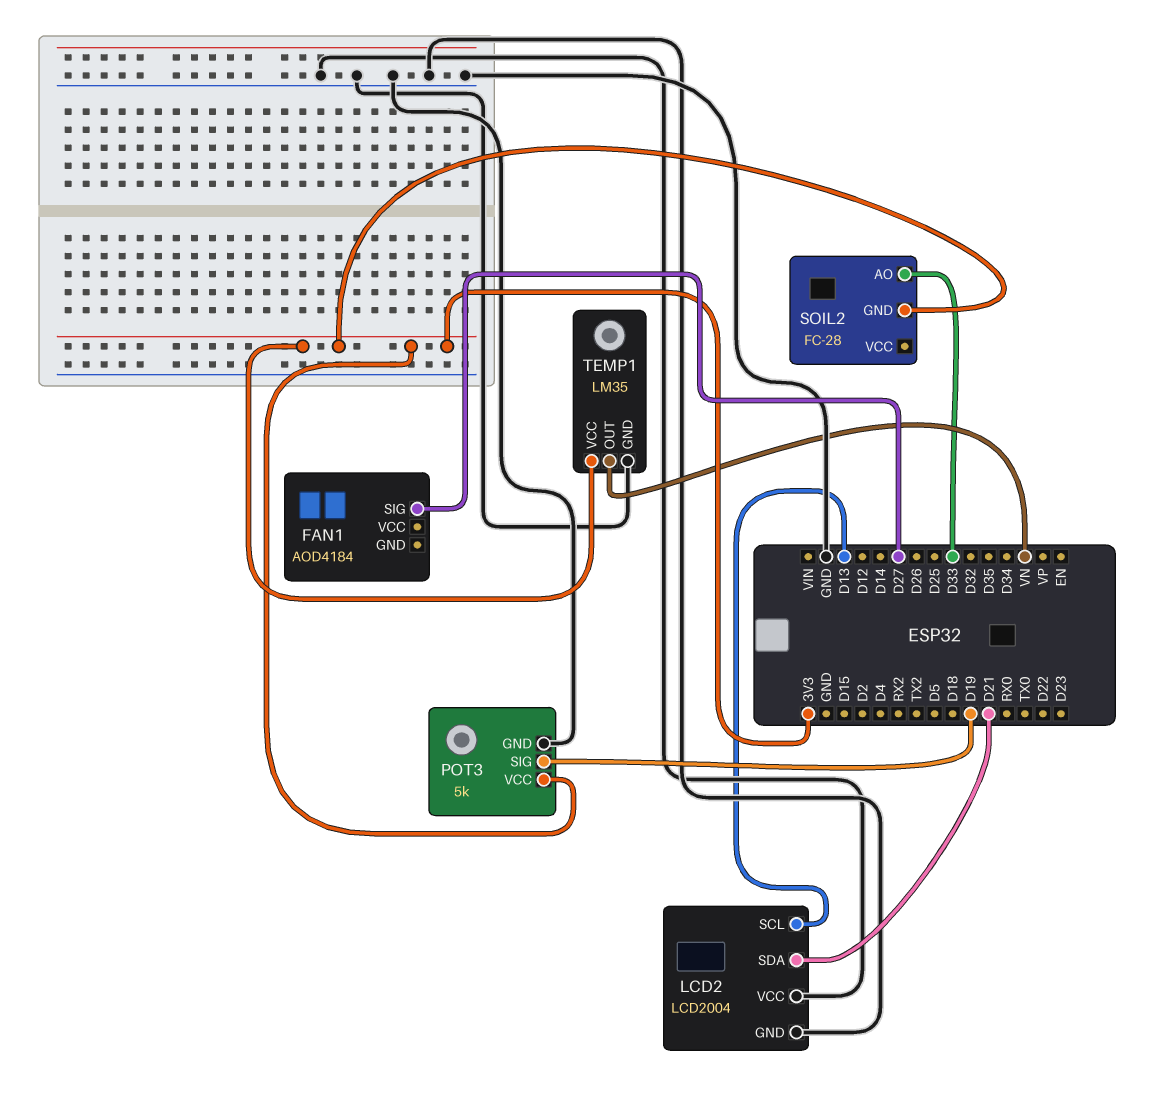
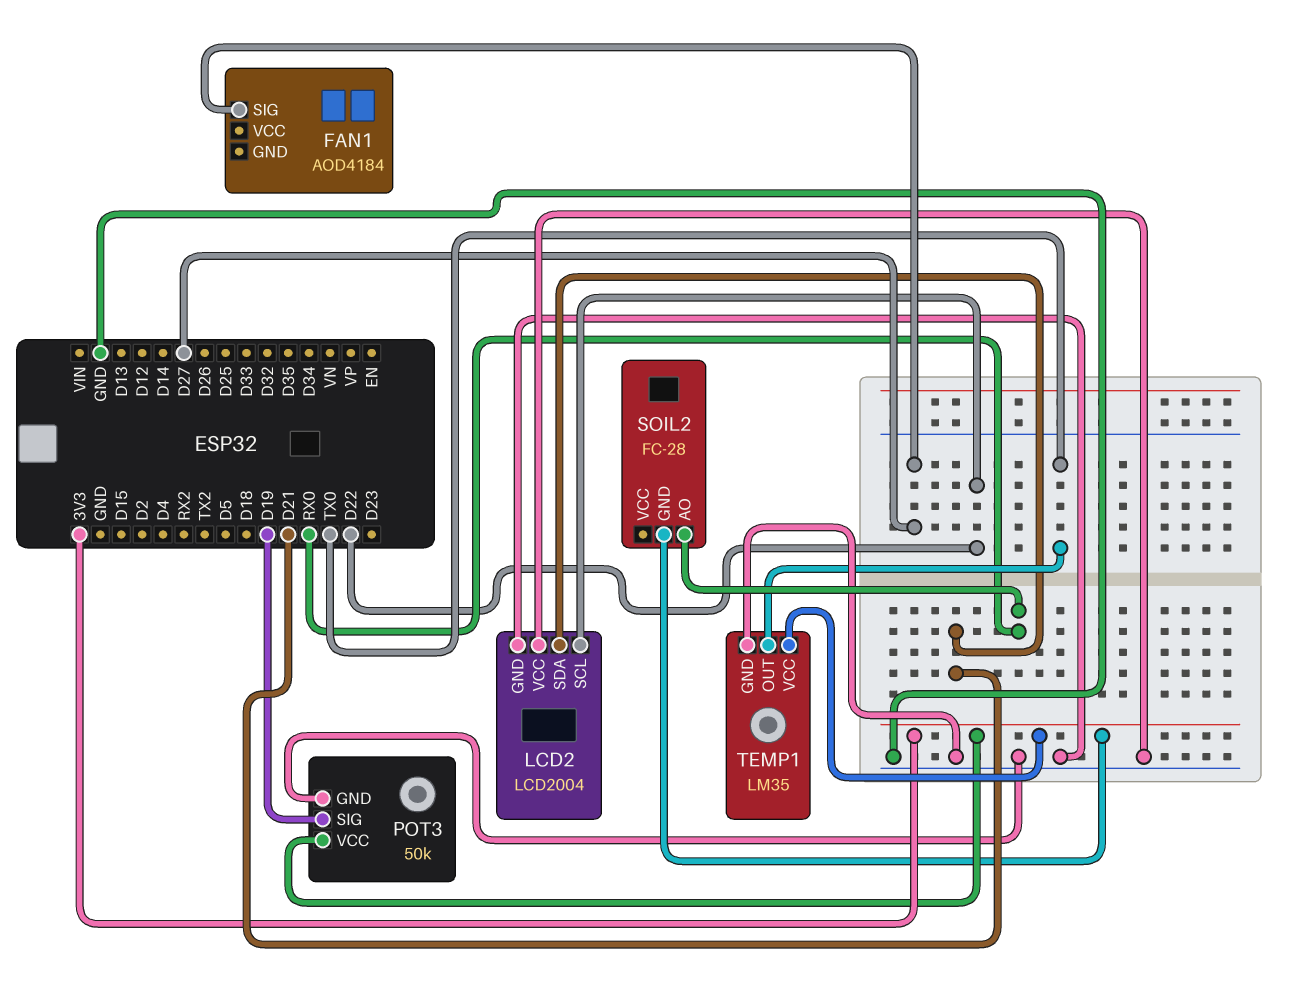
LCD2 pin SCL: D13 -> D22
POT3: 5k -> 50k
SOIL2 pin AO: D33 -> RX0
TEMP1 pin OUT: VN -> TX0

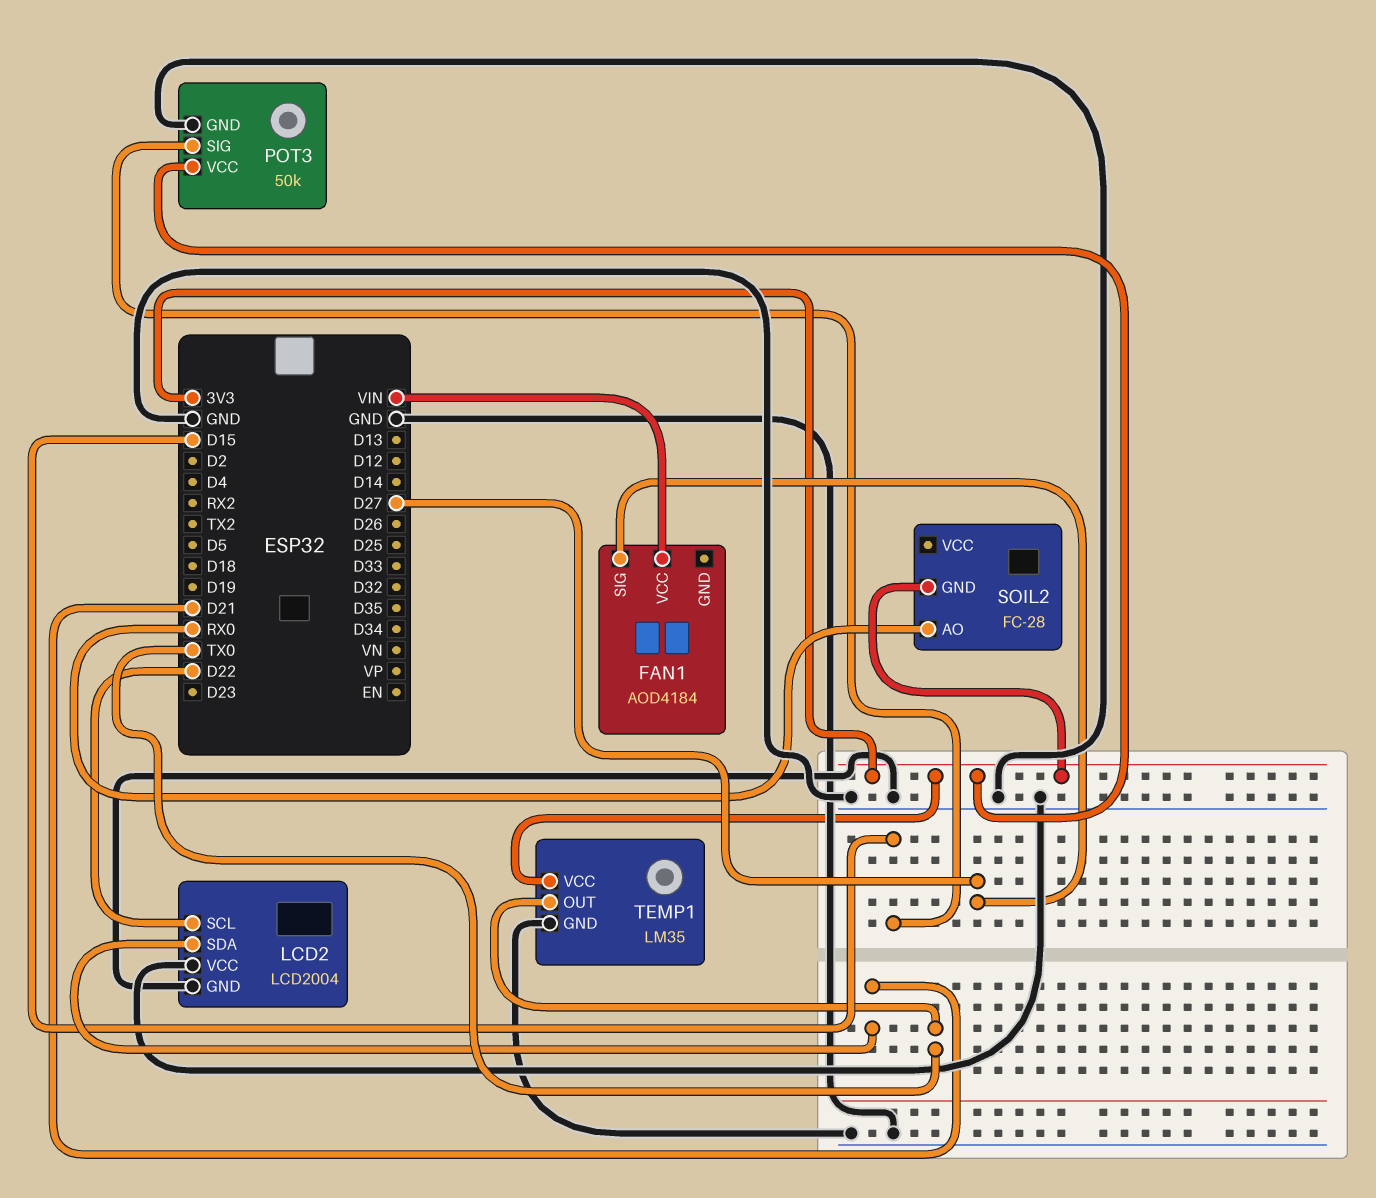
FAN1 pin VCC: none -> VIN
POT3 pin SIG: D19 -> D15

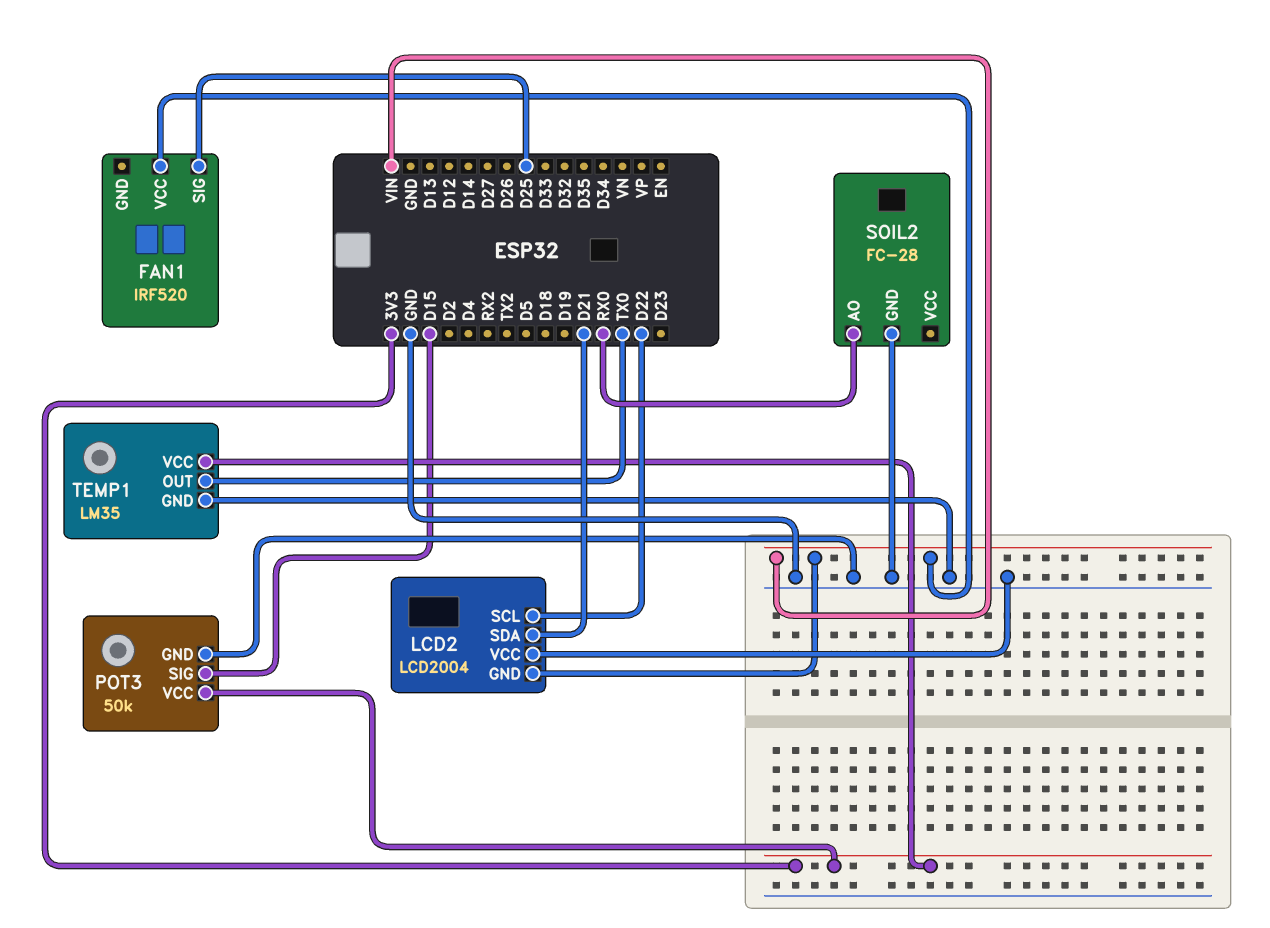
FAN1: AOD4184 -> IRF520
FAN1 pin SIG: D27 -> D25
LCD2 pin GND: GND -> VIN
SOIL2 pin GND: 3V3 -> GND

